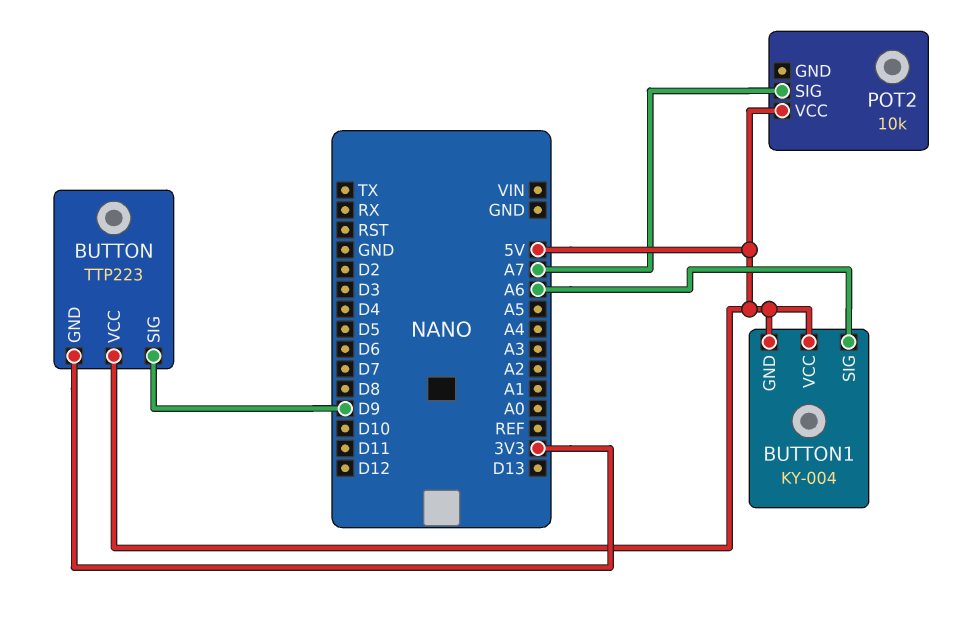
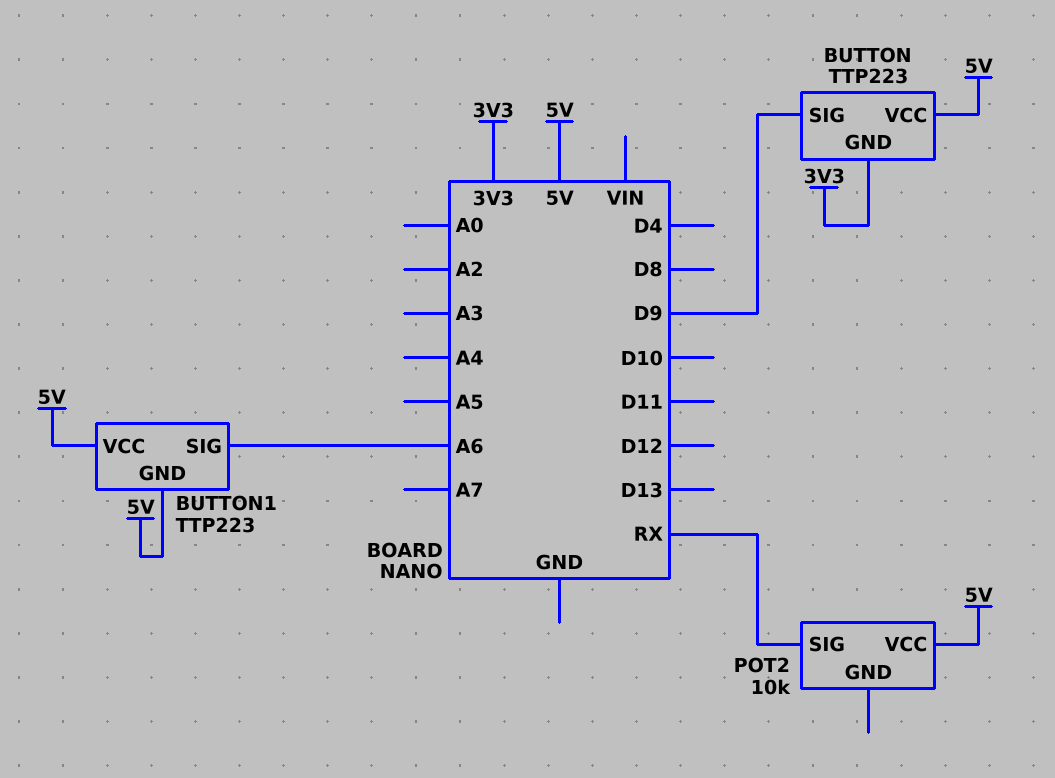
BUTTON1: KY-004 -> TTP223
POT2 pin SIG: A7 -> RX

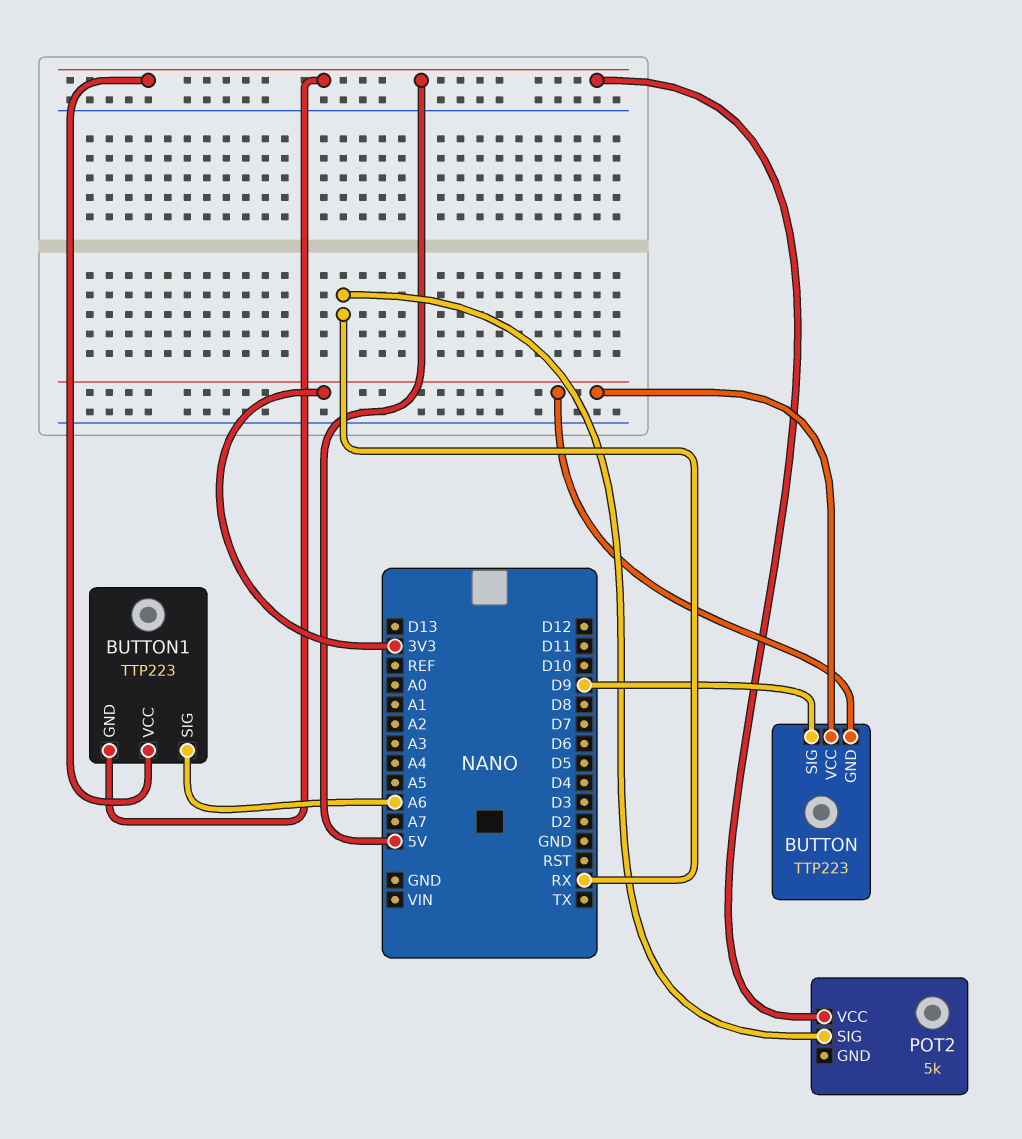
BUTTON pin VCC: 5V -> 3V3
POT2: 10k -> 5k

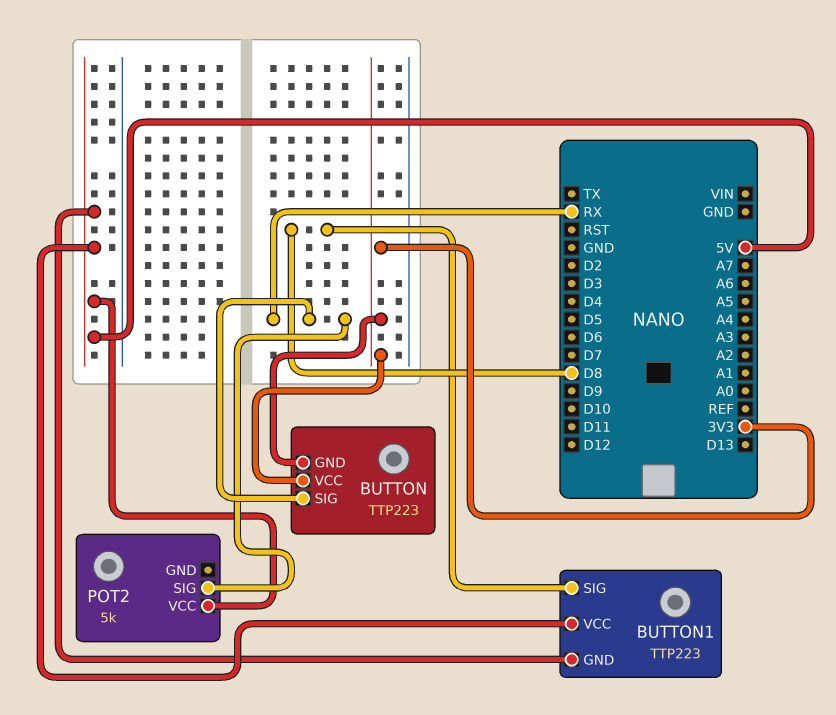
BUTTON pin SIG: D9 -> RX
BUTTON1 pin SIG: A6 -> D8

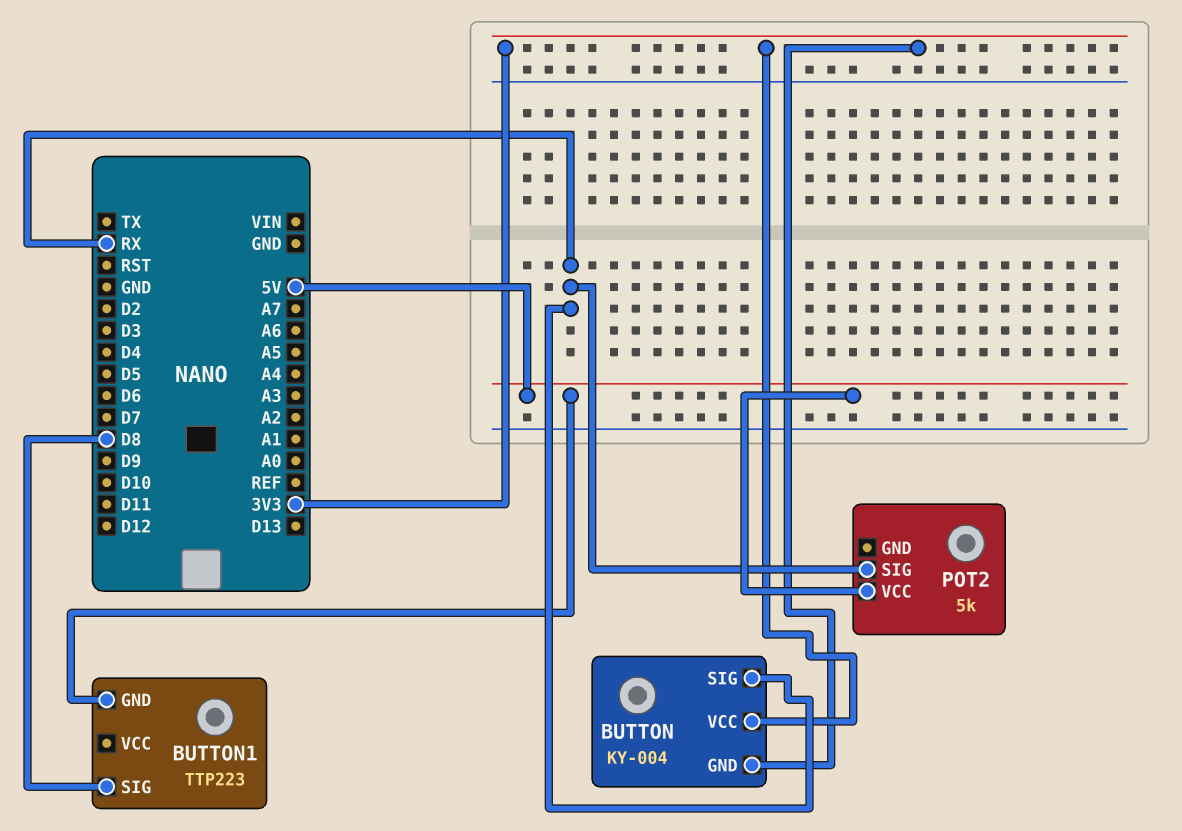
BUTTON: TTP223 -> KY-004
BUTTON1 pin VCC: 5V -> none

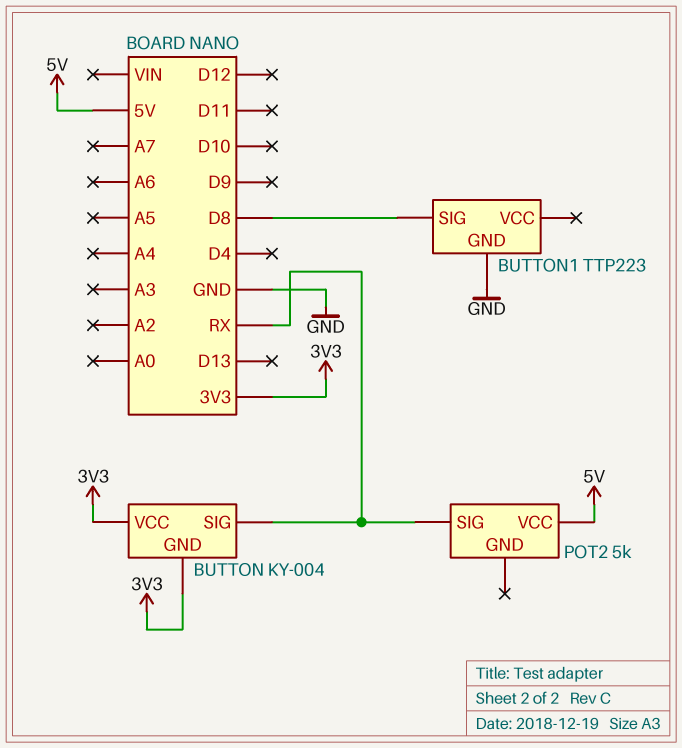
BUTTON1 pin GND: 5V -> GND

